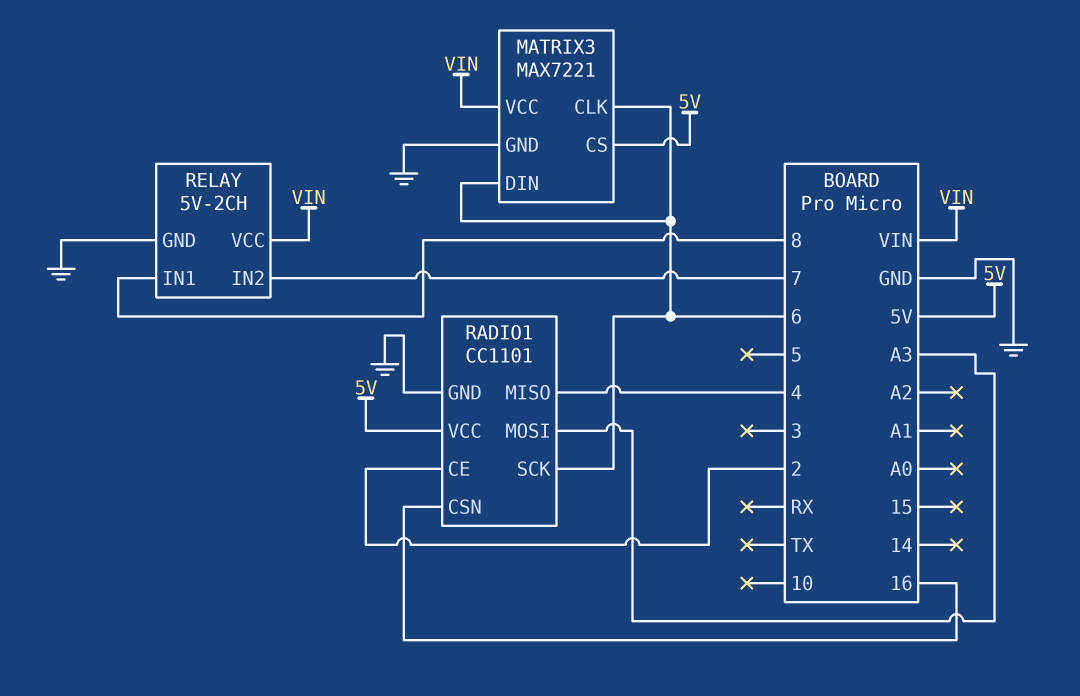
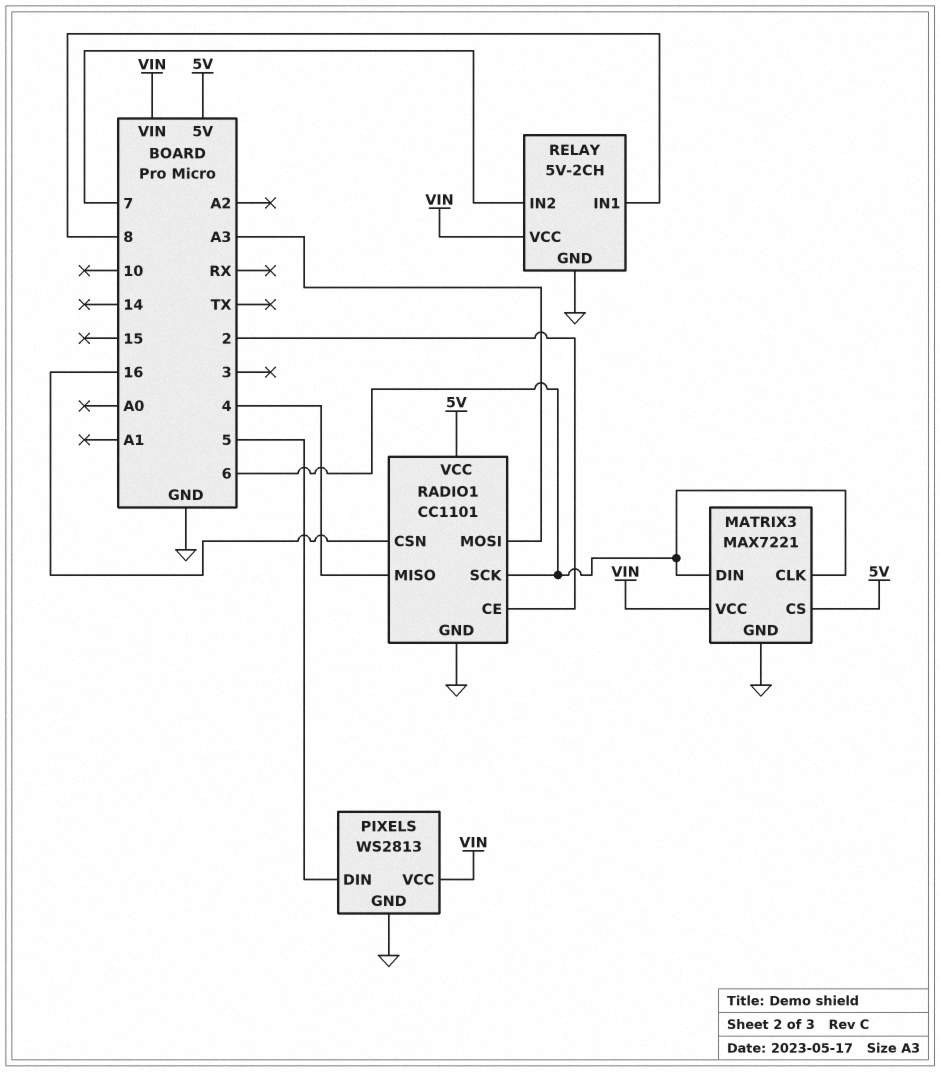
PIXELS: none -> WS2813
PIXELS pin DIN: none -> 5
PIXELS pin GND: none -> GND
PIXELS pin VCC: none -> VIN

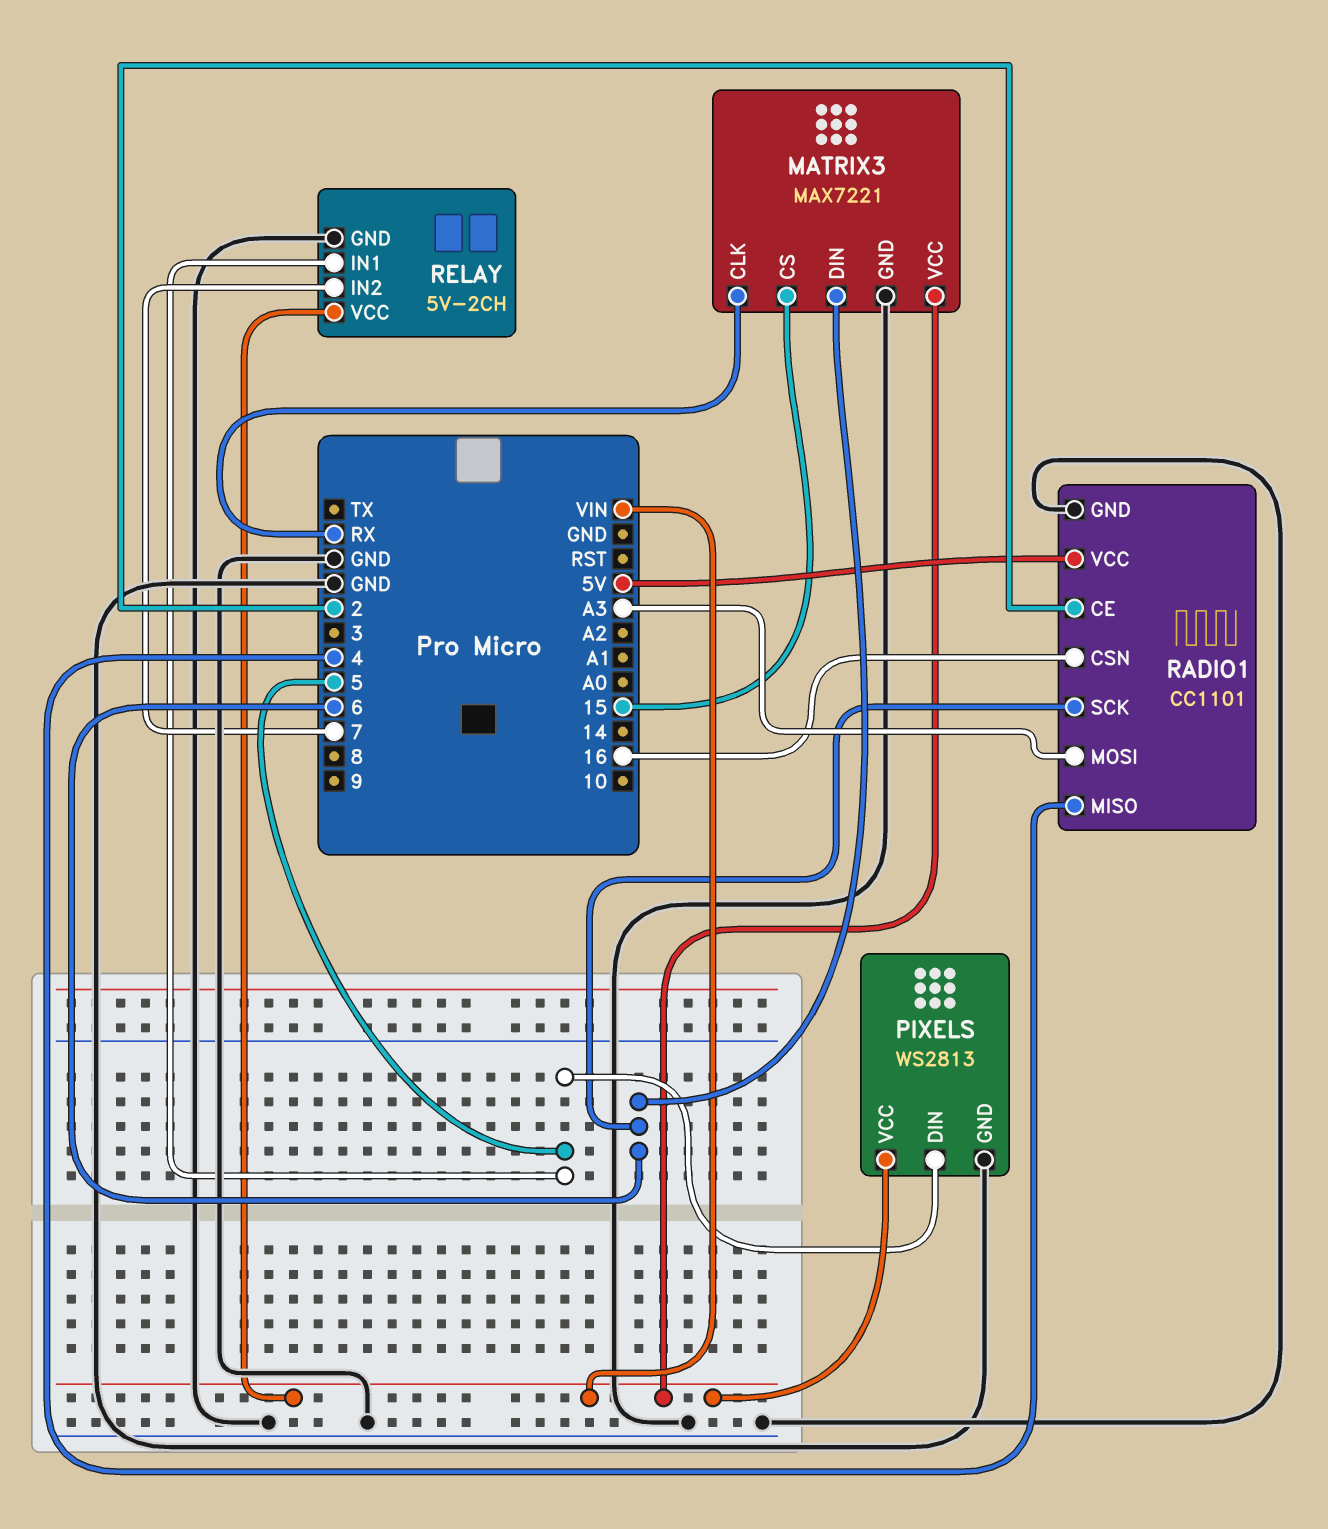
MATRIX3 pin CLK: 6 -> RX
MATRIX3 pin CS: 5V -> 15
RELAY pin IN1: 8 -> 5

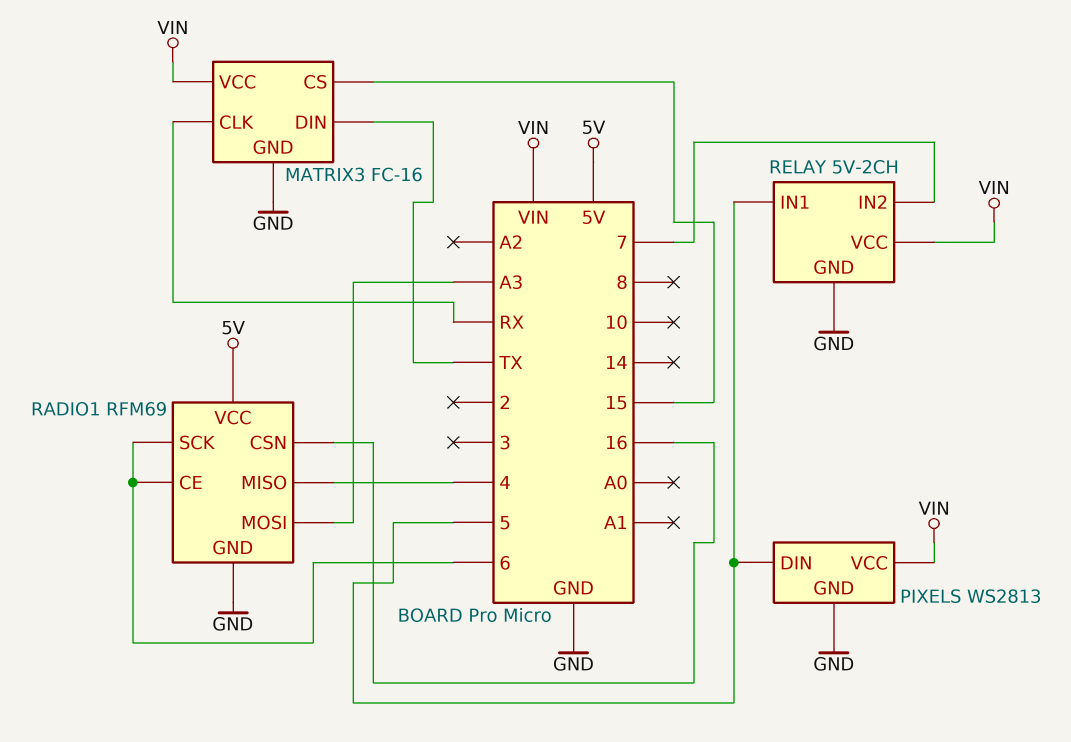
MATRIX3: MAX7221 -> FC-16
MATRIX3 pin DIN: 6 -> TX
RADIO1: CC1101 -> RFM69
RADIO1 pin CE: 2 -> 6

